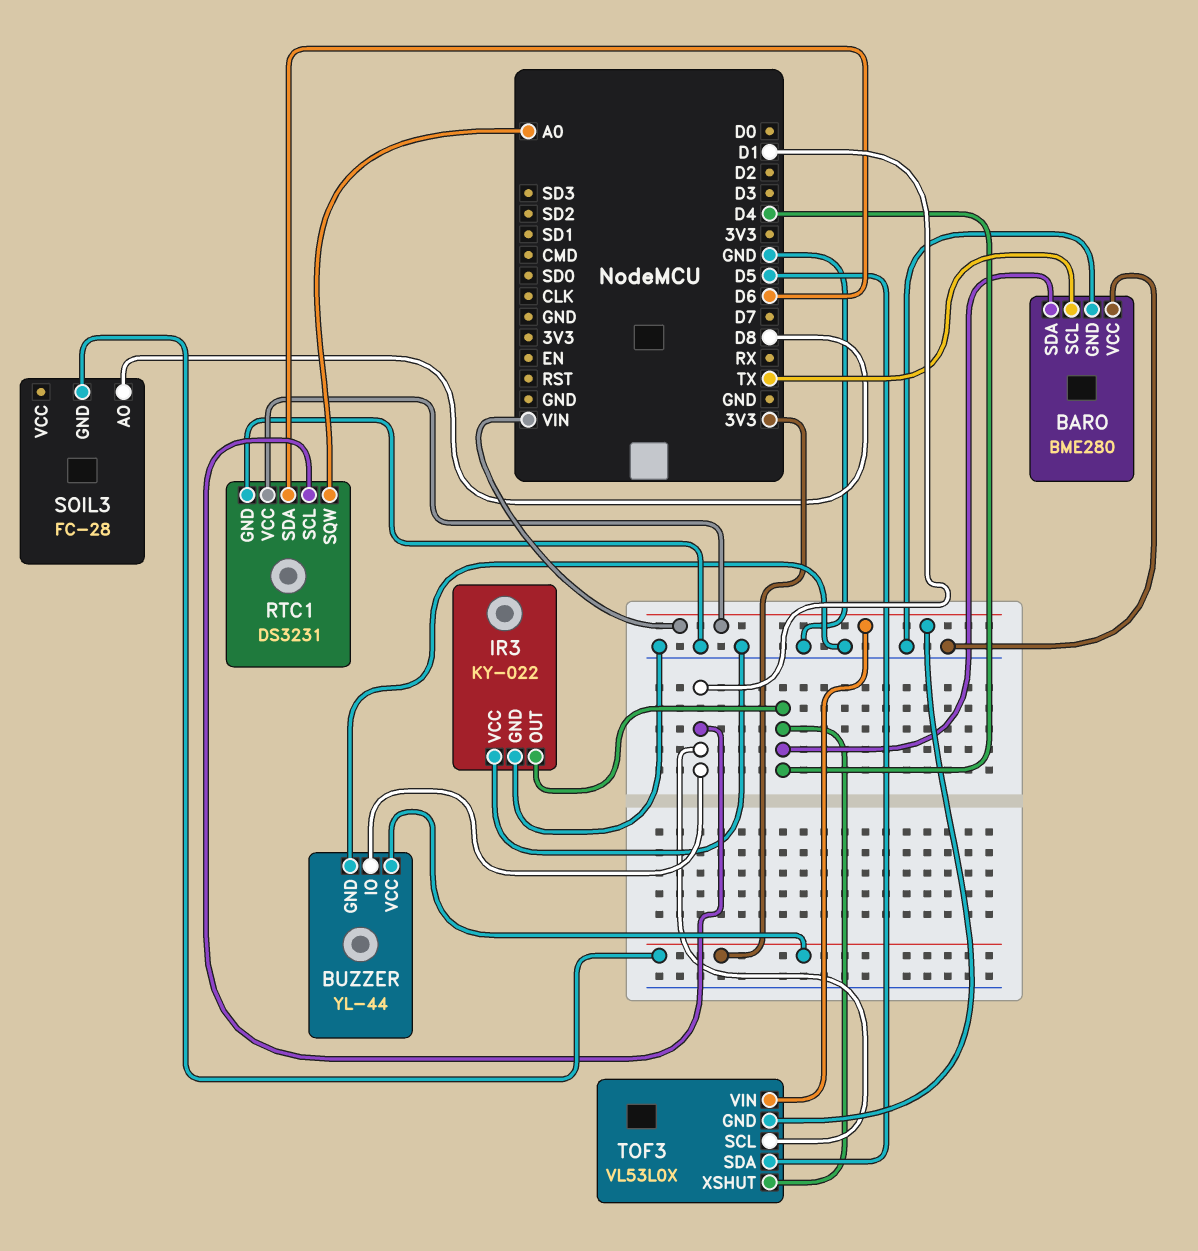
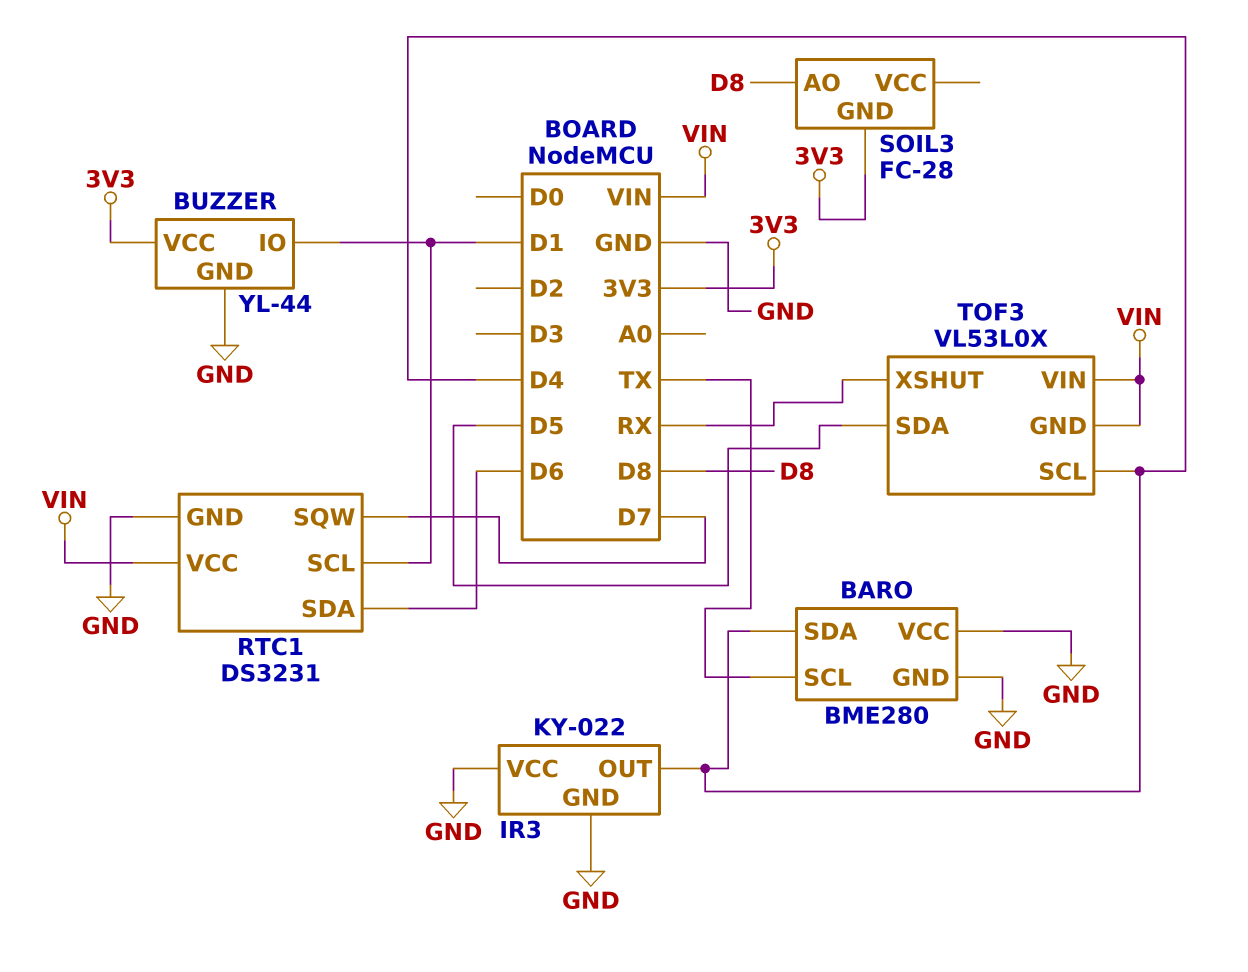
RTC1 pin SQW: A0 -> D7
TOF3 pin SCL: D1 -> D4
TOF3 pin XSHUT: D4 -> RX

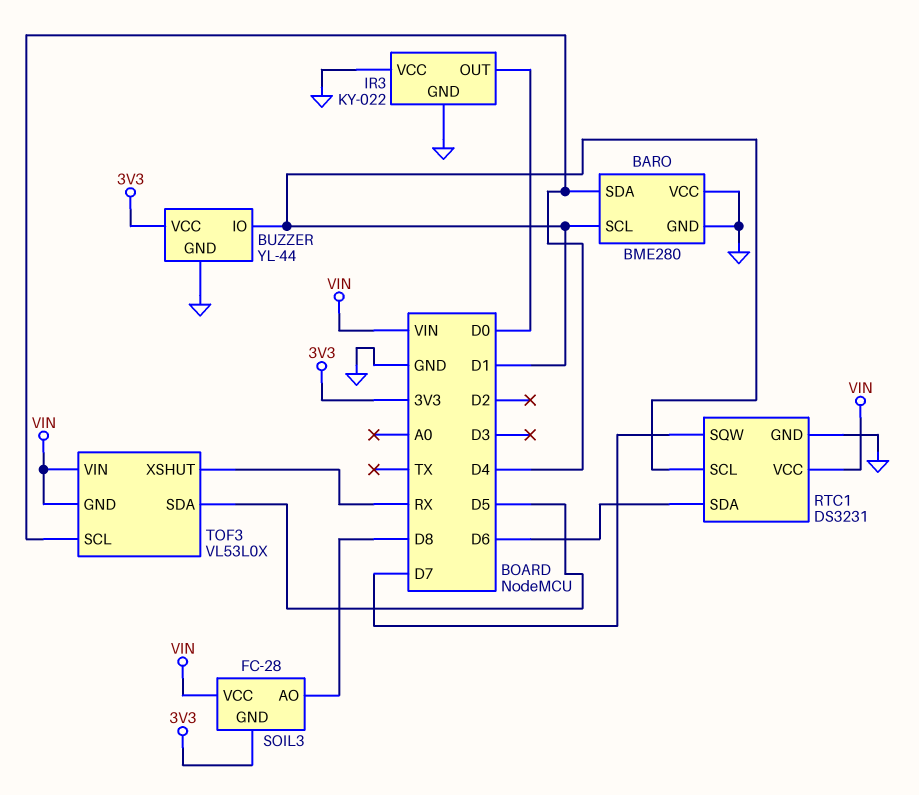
BARO pin SCL: TX -> D1
IR3 pin OUT: D4 -> D0
SOIL3 pin VCC: none -> VIN

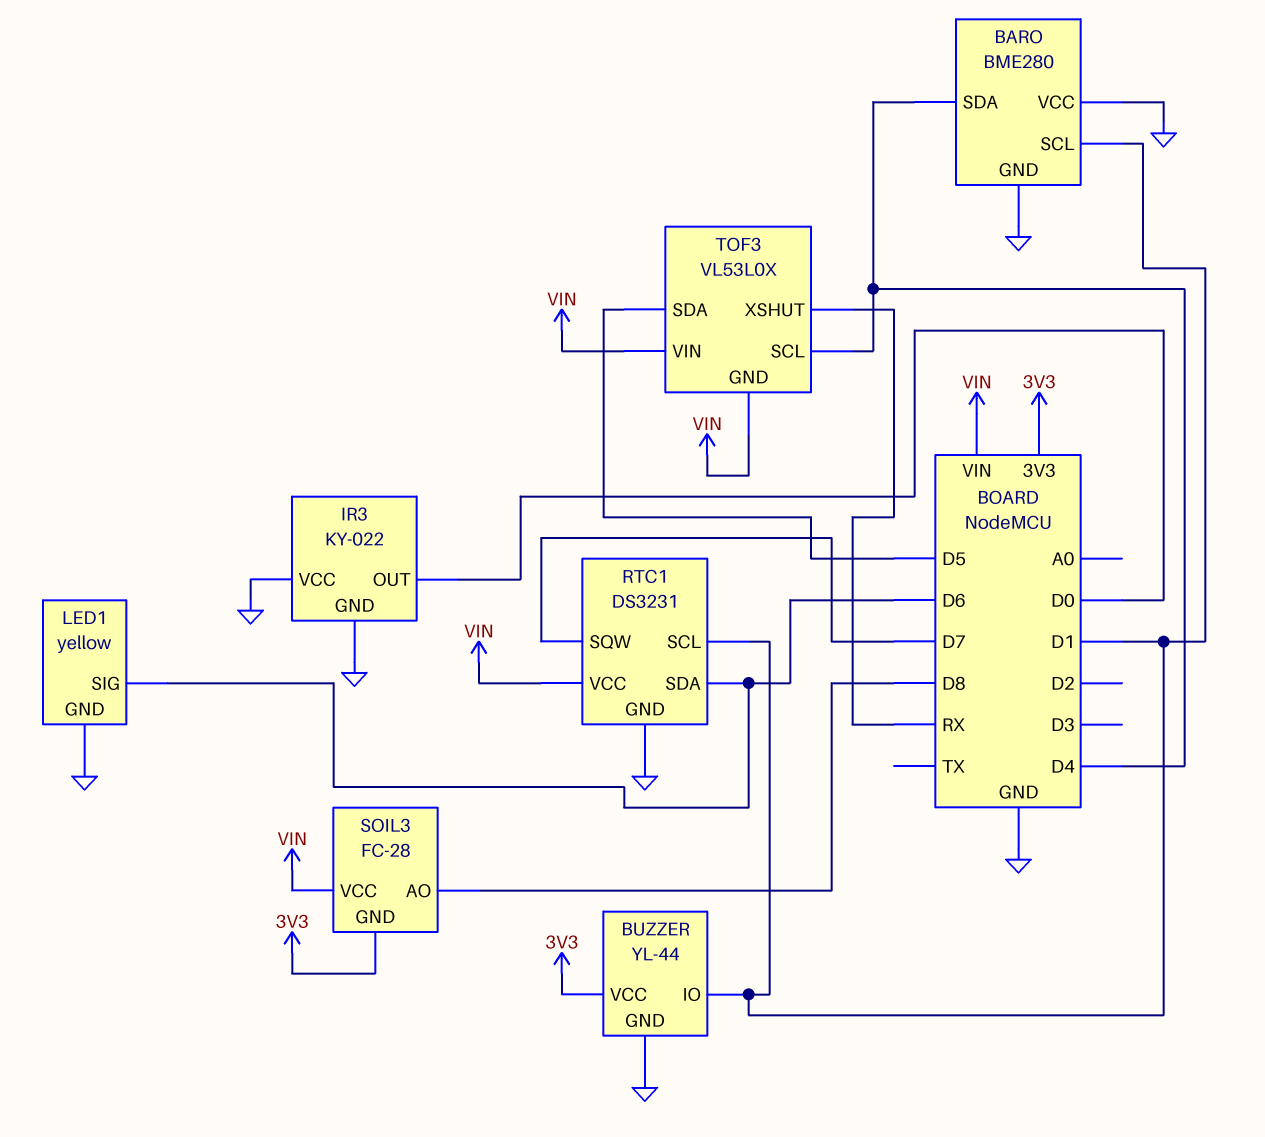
LED1: none -> yellow
LED1 pin GND: none -> GND
LED1 pin SIG: none -> D6

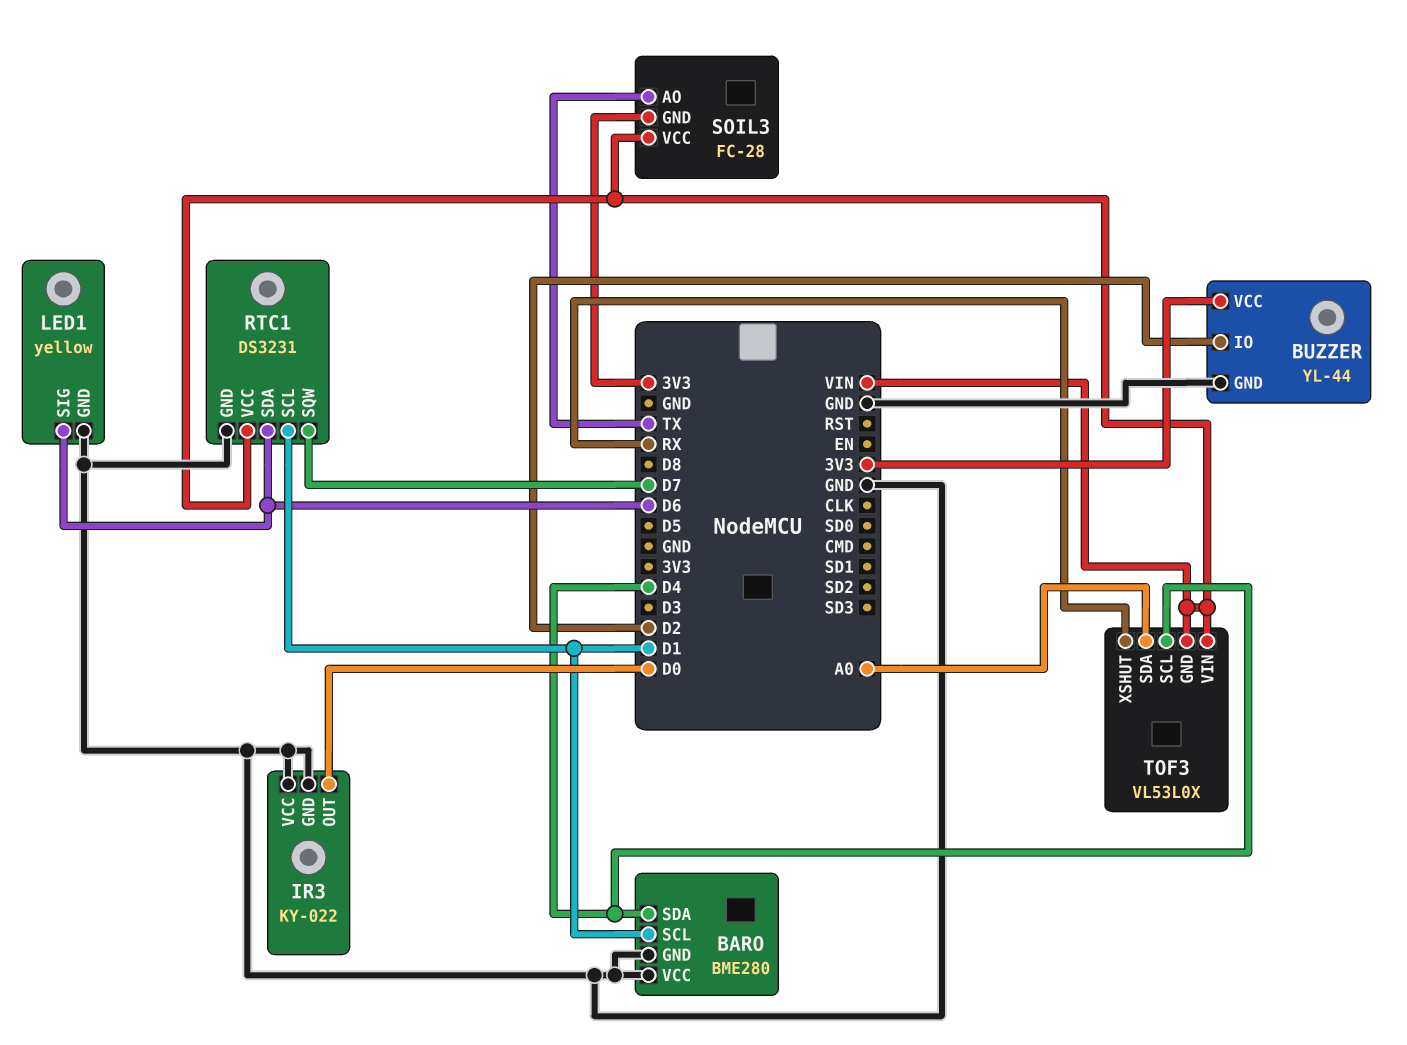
BUZZER pin IO: D1 -> D2
SOIL3 pin AO: D8 -> TX
TOF3 pin SDA: D5 -> A0

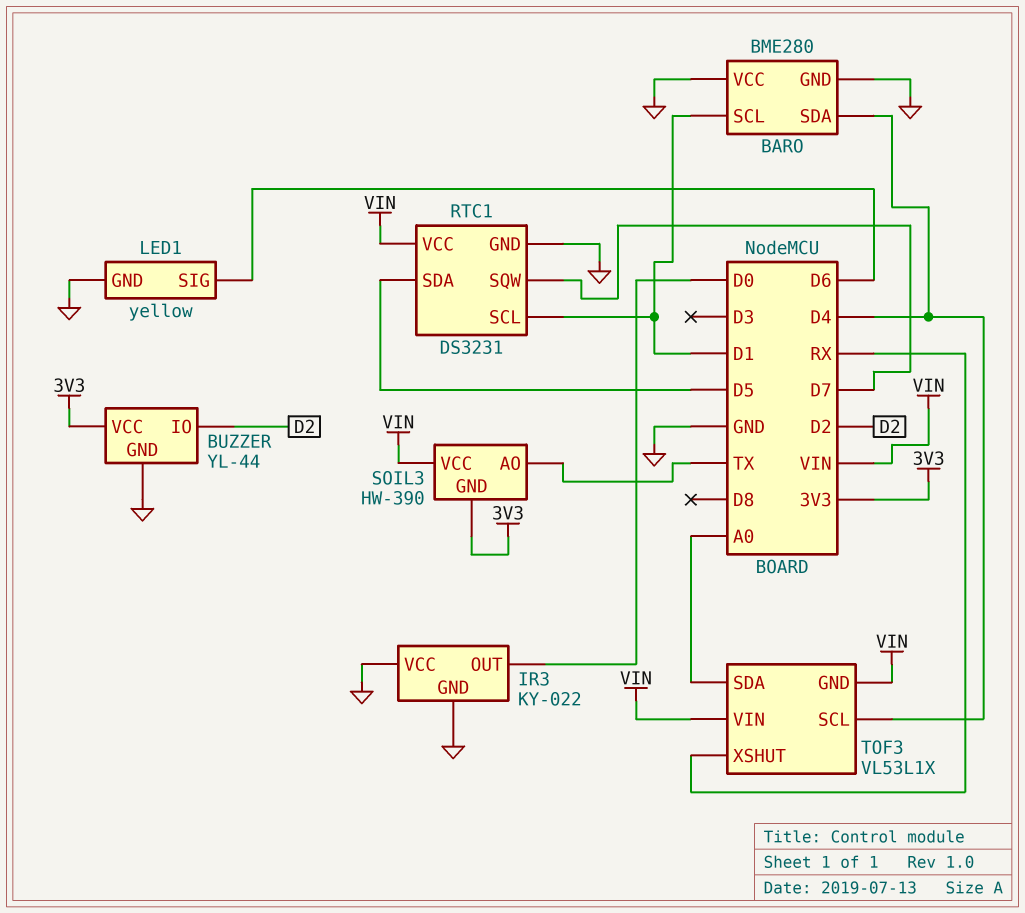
RTC1 pin SDA: D6 -> D5
SOIL3: FC-28 -> HW-390
TOF3: VL53L0X -> VL53L1X

